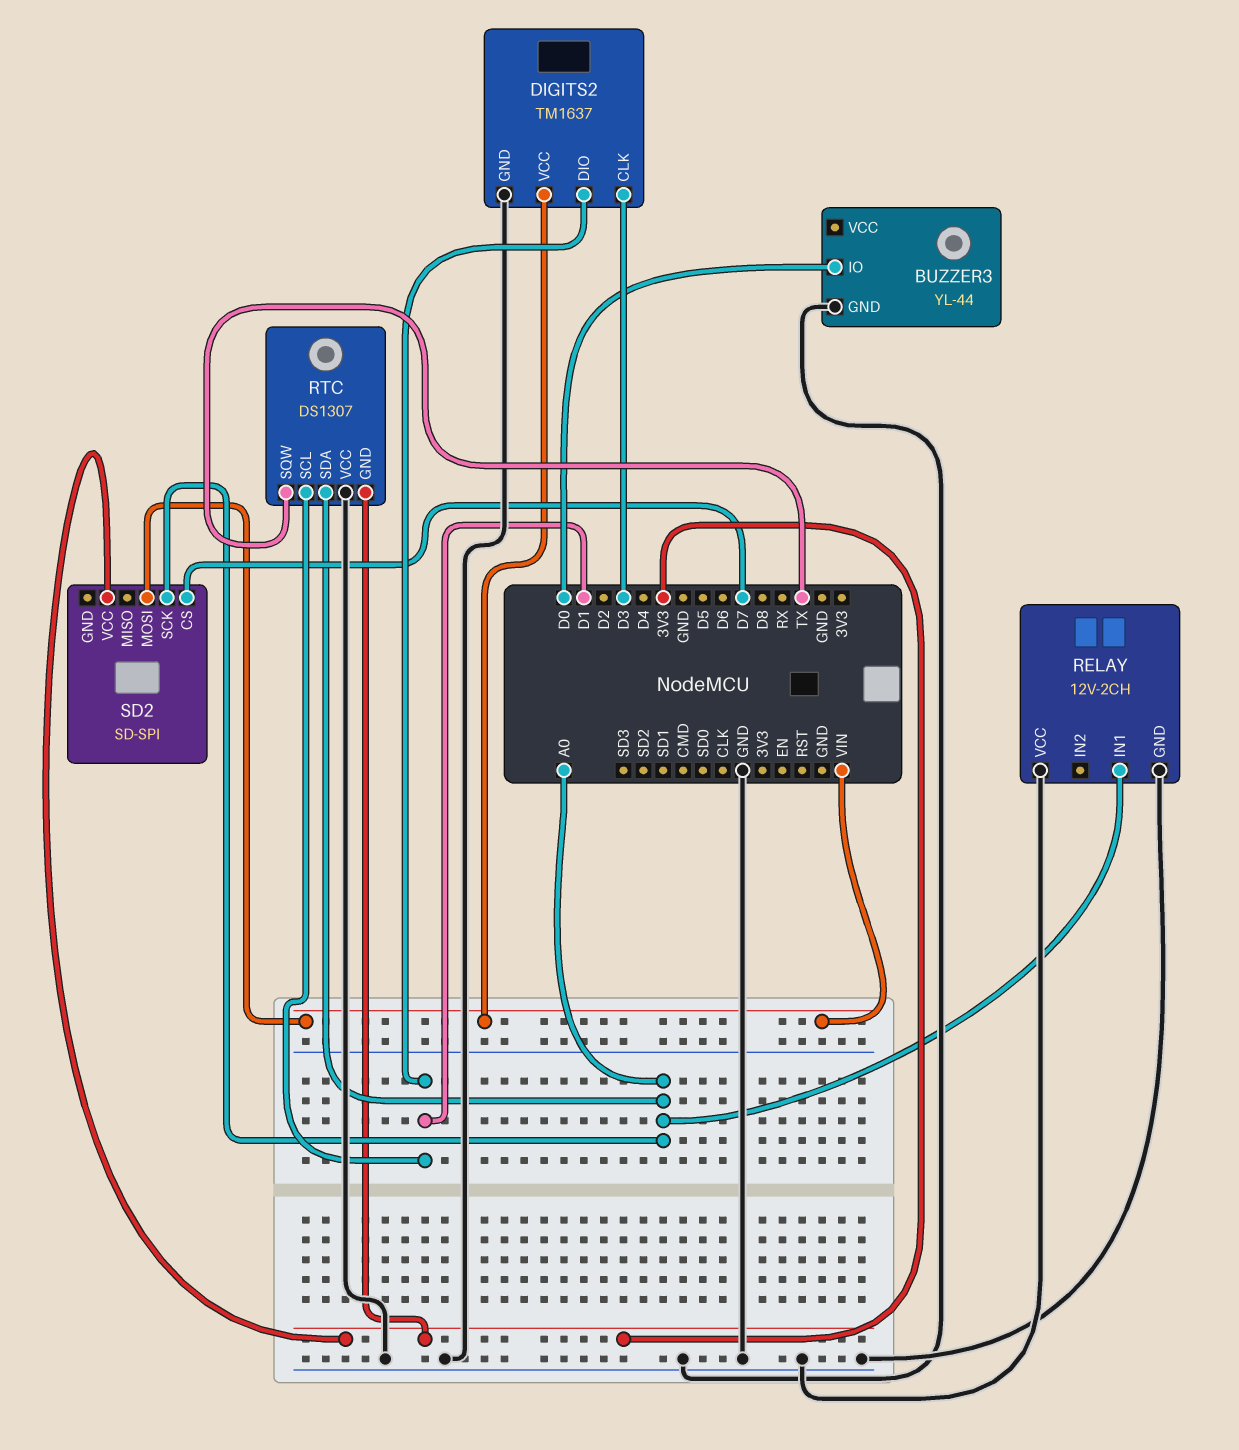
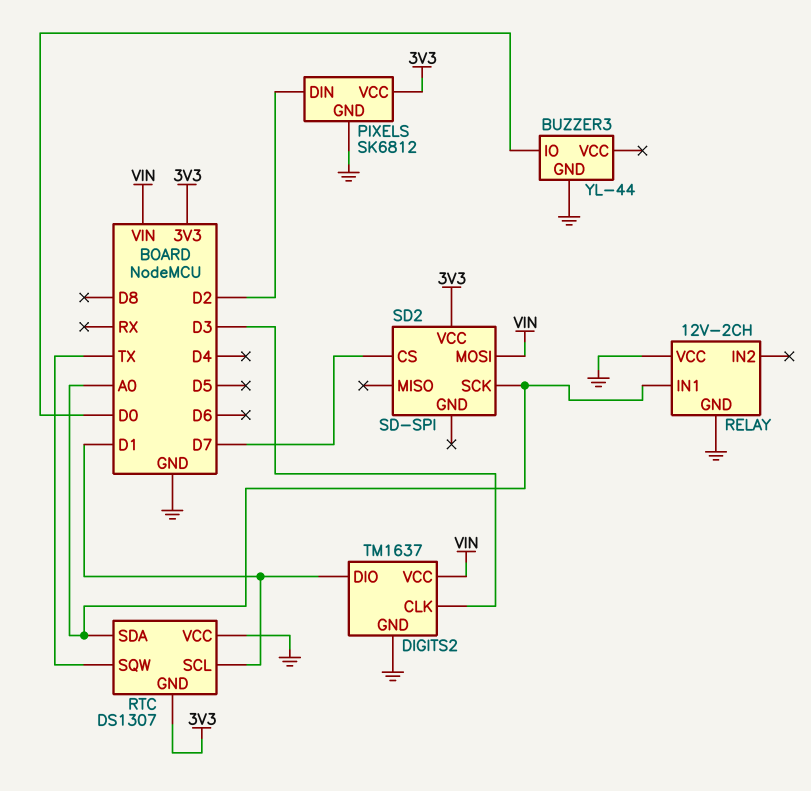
PIXELS: none -> SK6812
PIXELS pin DIN: none -> D2
PIXELS pin GND: none -> GND
PIXELS pin VCC: none -> 3V3

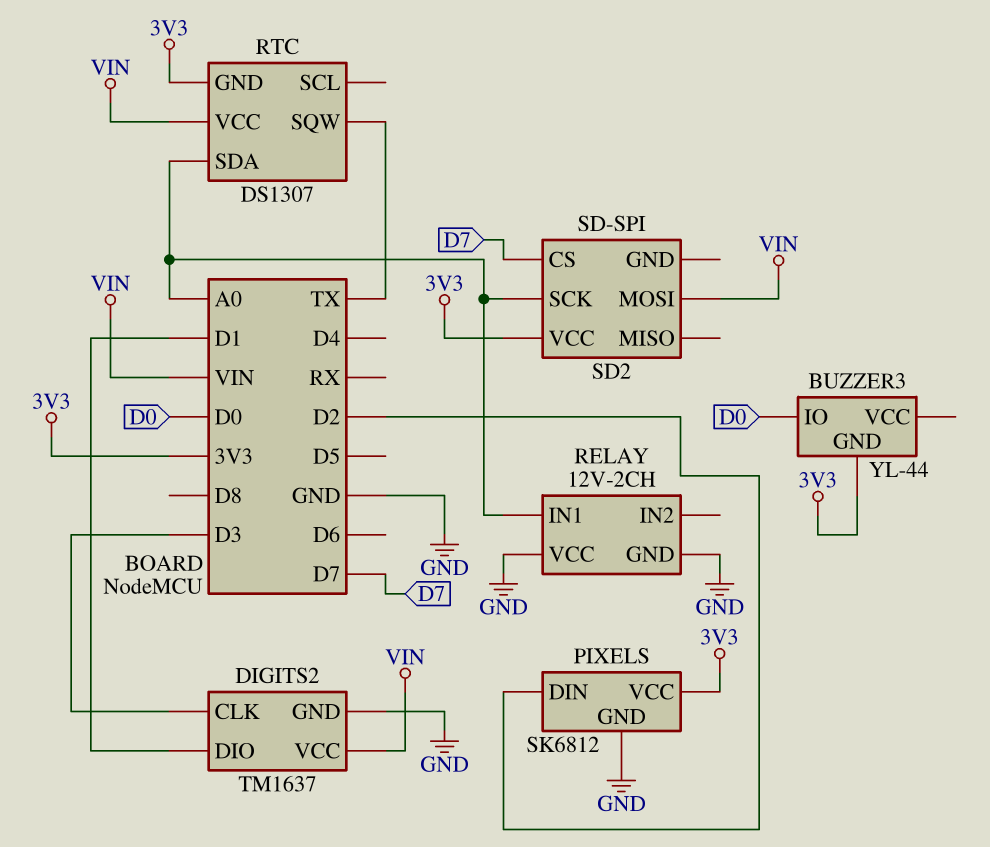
BUZZER3 pin GND: GND -> 3V3
RTC pin SCL: D1 -> none
RTC pin VCC: GND -> VIN

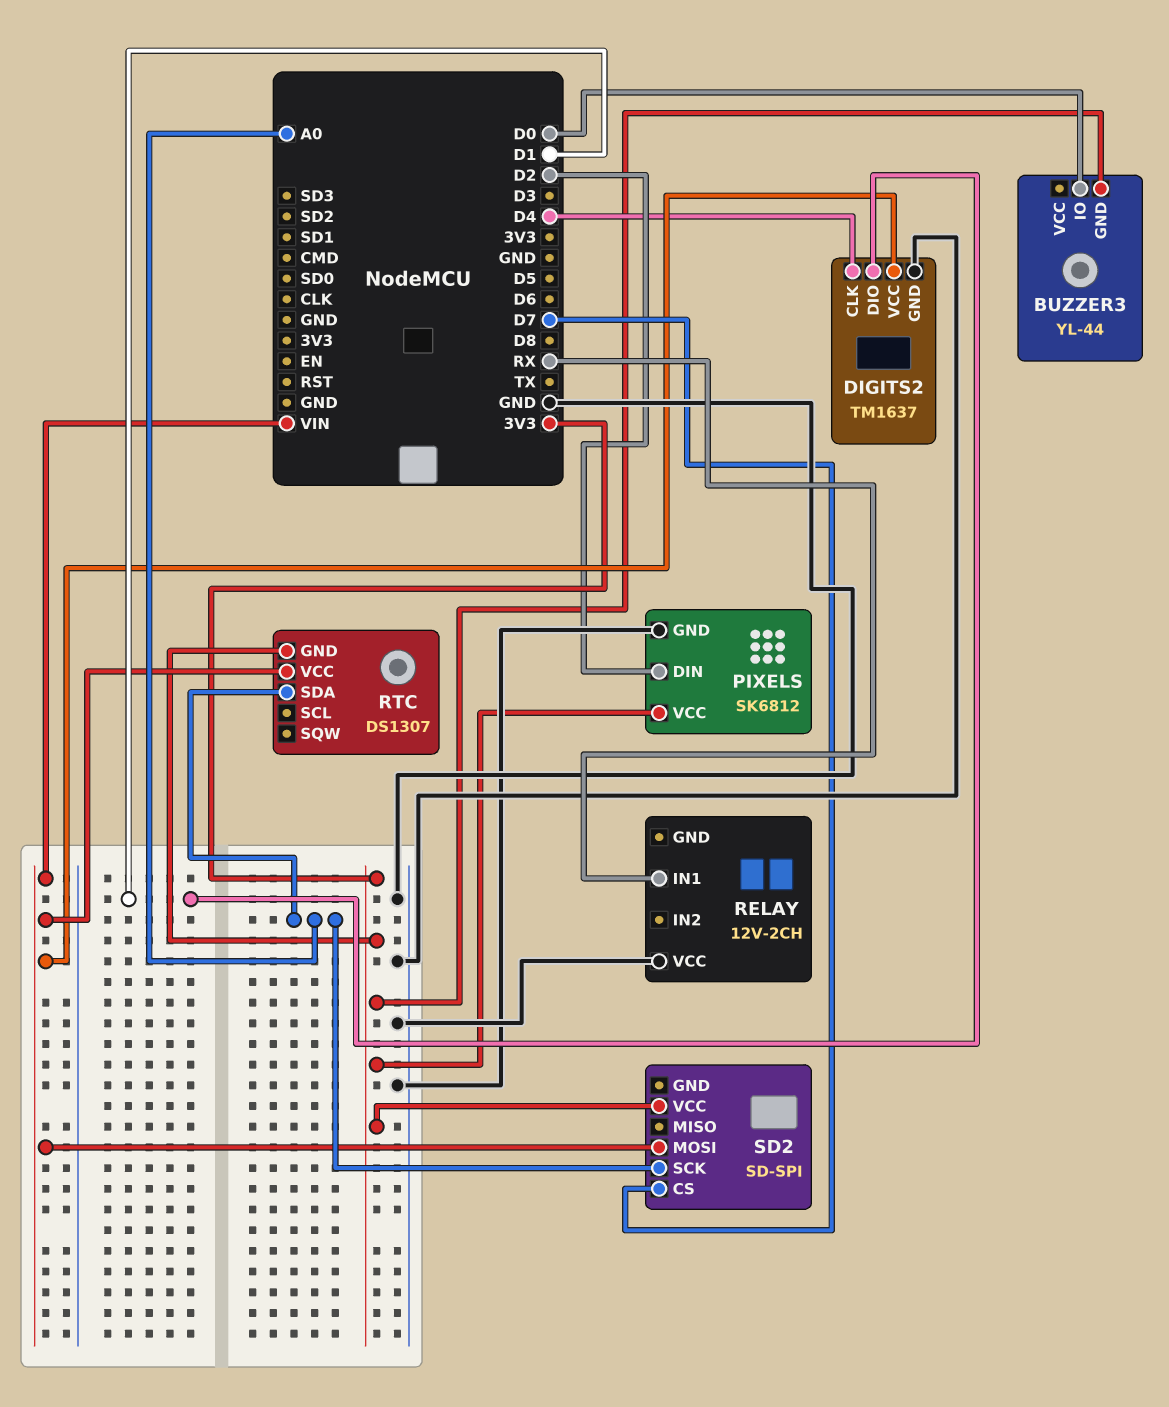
DIGITS2 pin CLK: D3 -> D4
RELAY pin GND: GND -> none
RELAY pin IN1: A0 -> RX
RTC pin SQW: TX -> none

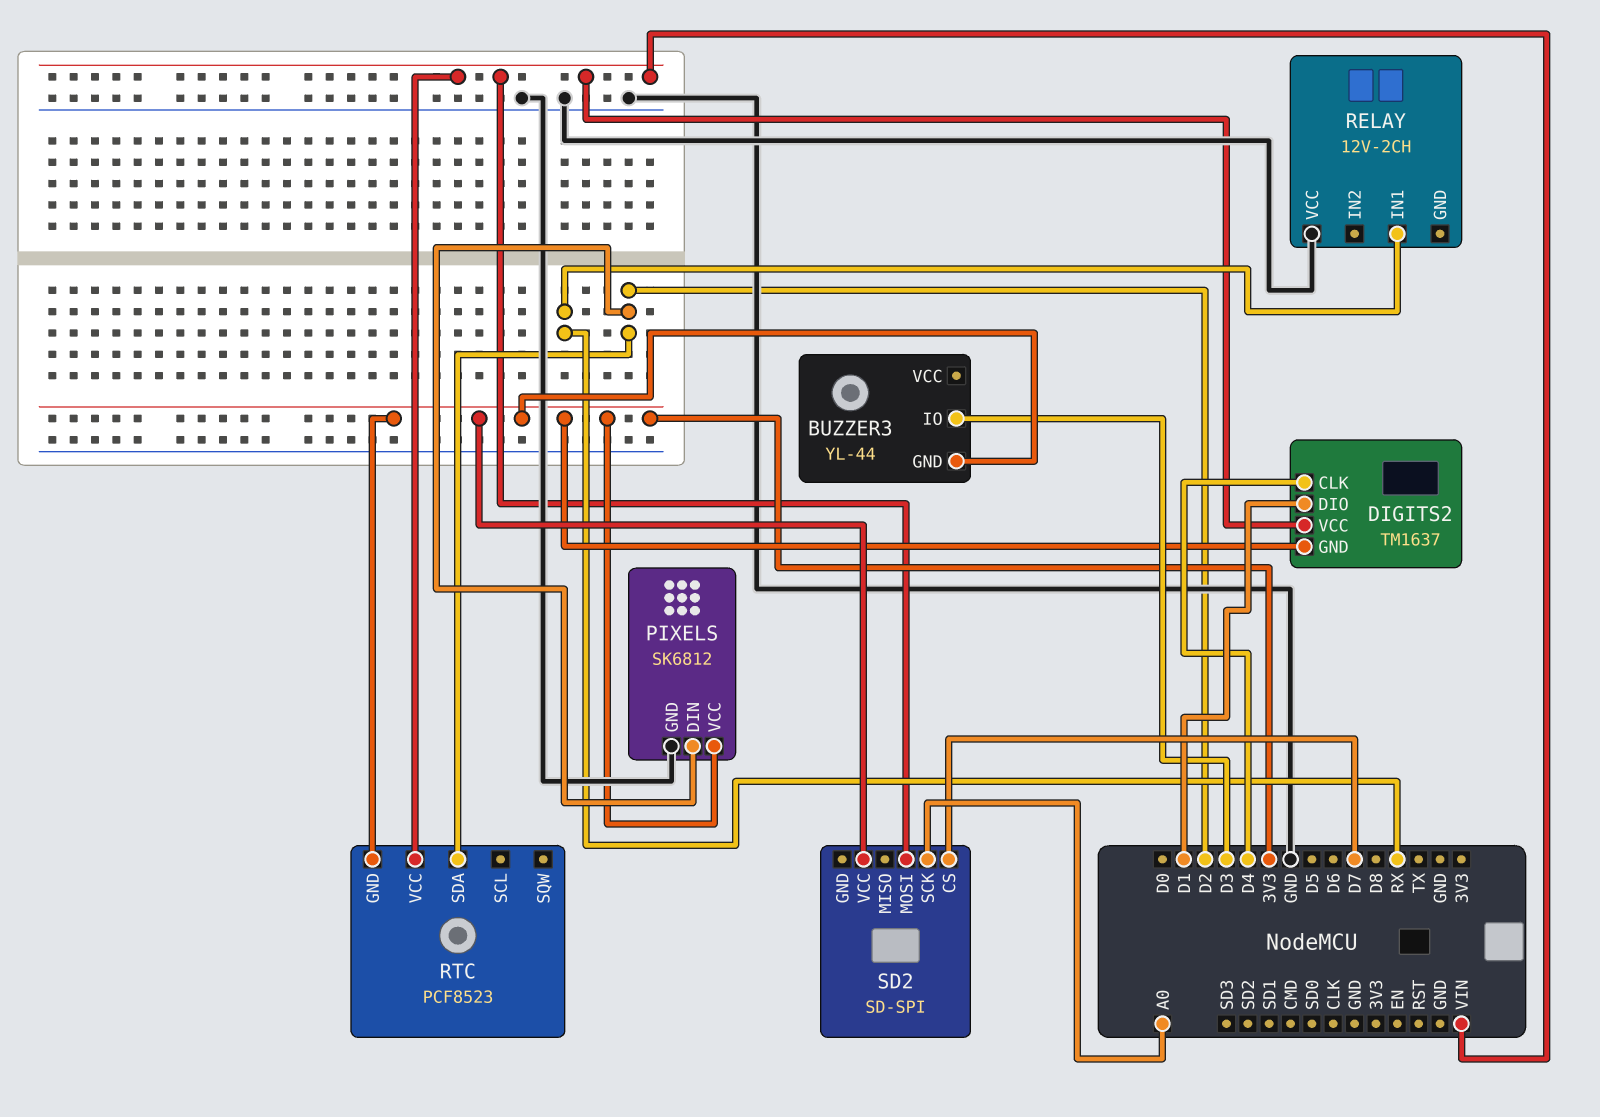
BUZZER3 pin IO: D0 -> D3
DIGITS2 pin GND: GND -> 3V3
RTC: DS1307 -> PCF8523
RTC pin SDA: A0 -> D2

